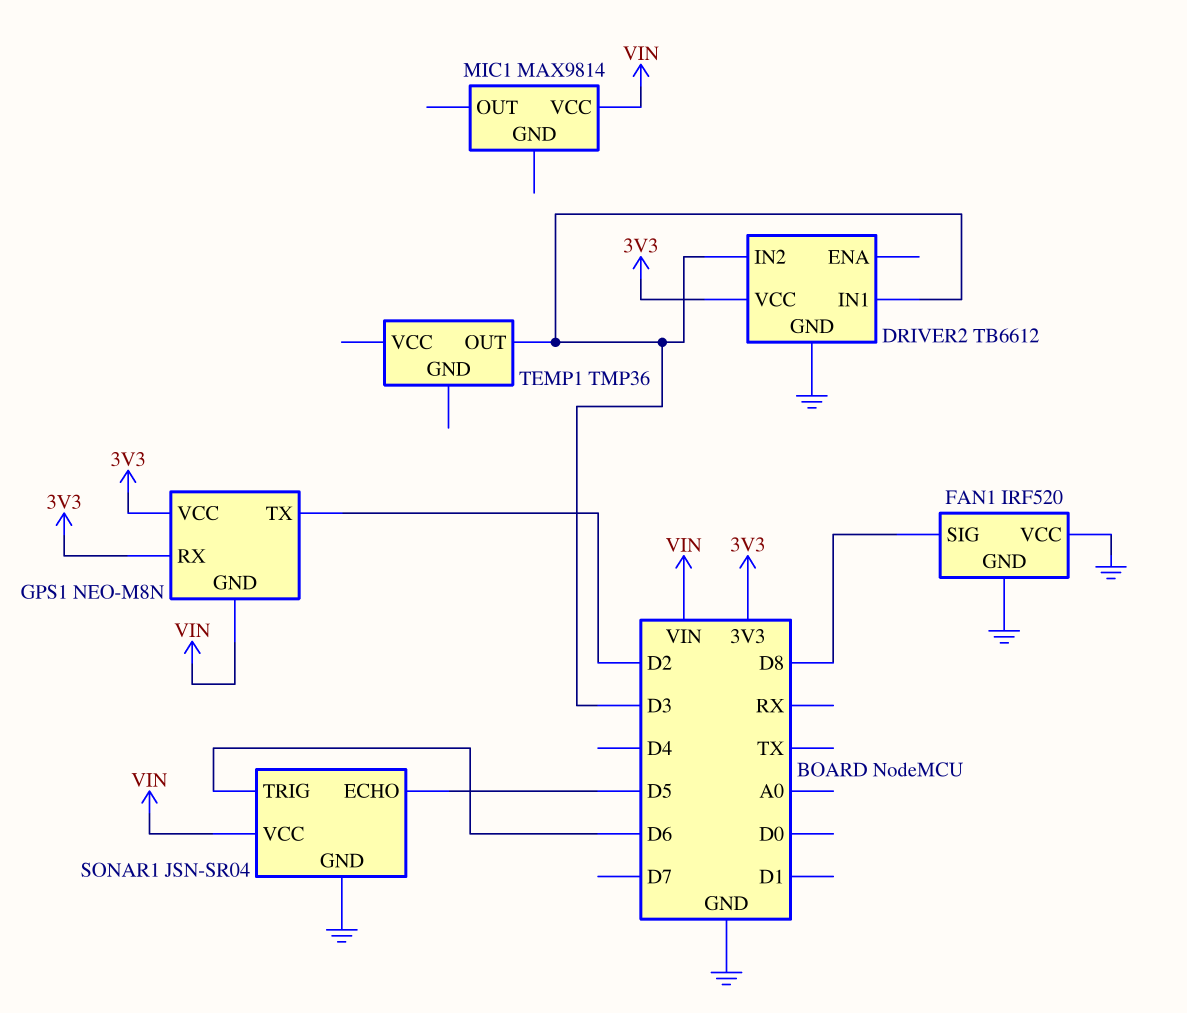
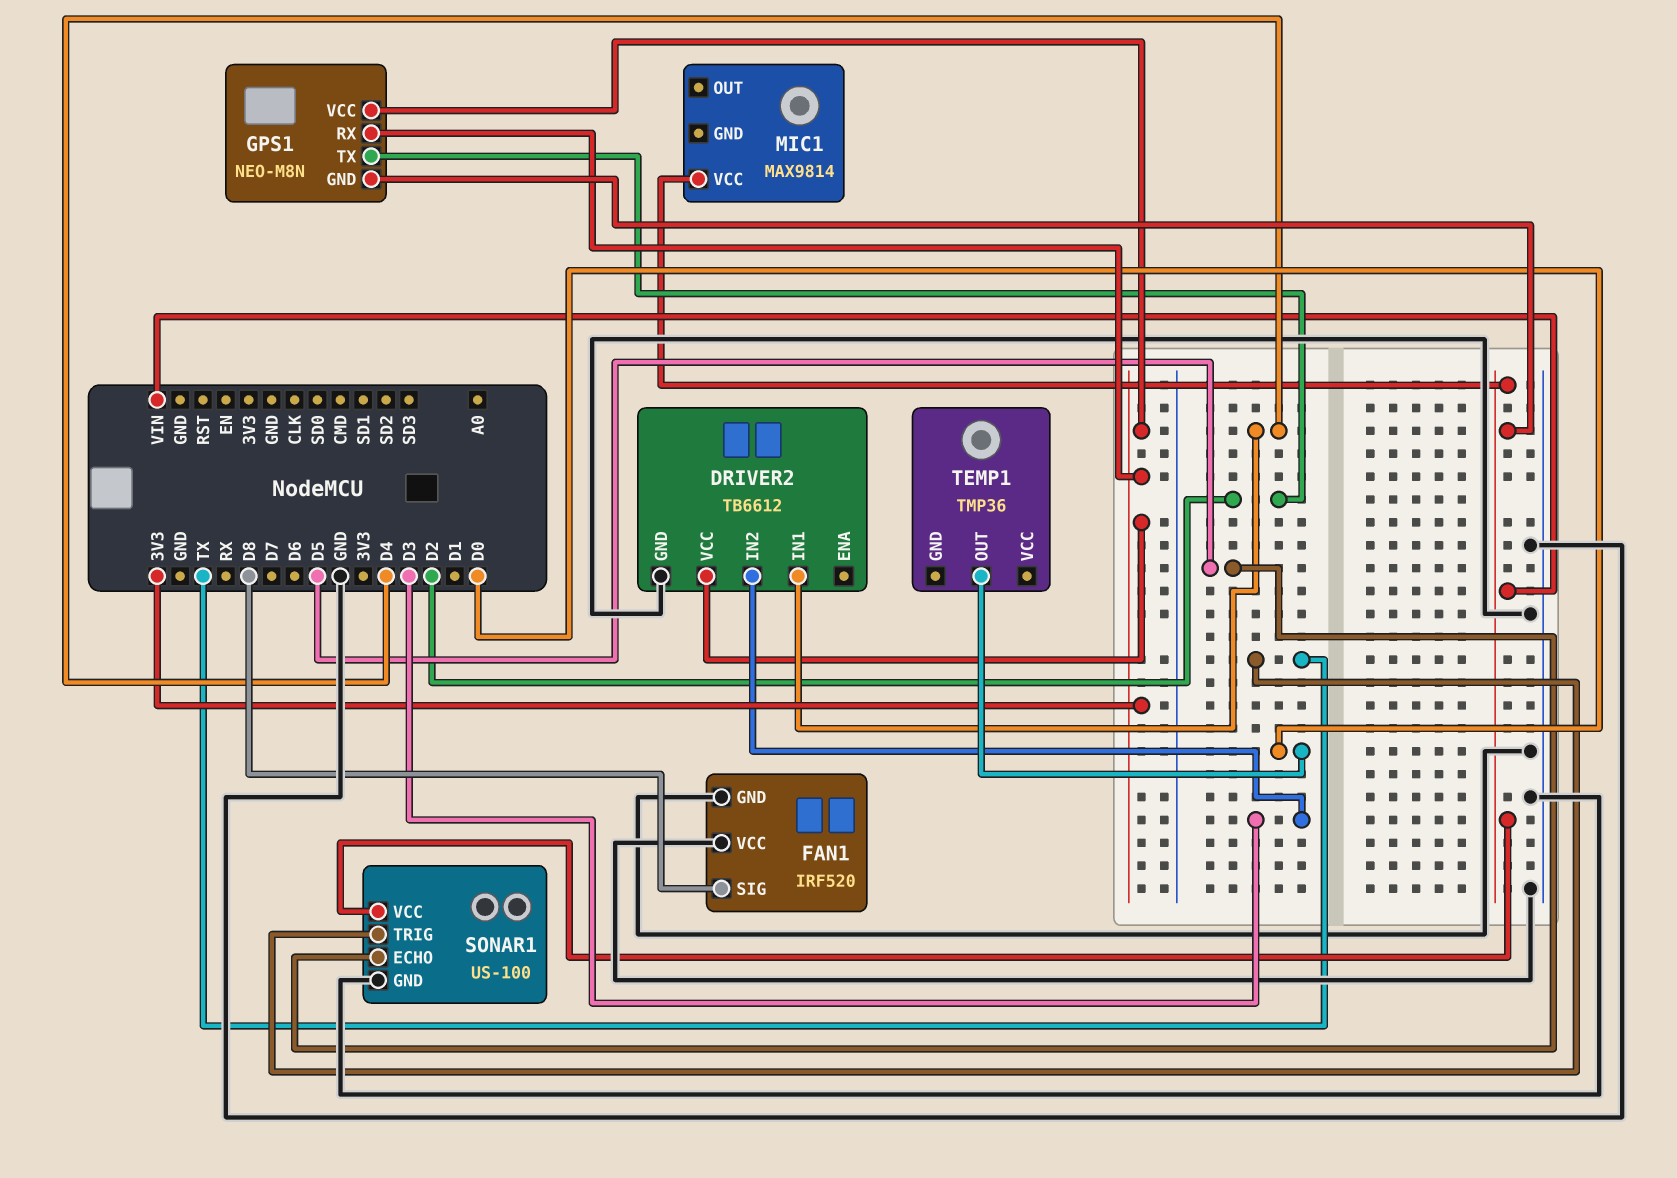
DRIVER2 pin IN1: D3 -> D4
SONAR1: JSN-SR04 -> US-100
SONAR1 pin TRIG: D6 -> TX
TEMP1 pin OUT: D3 -> D0

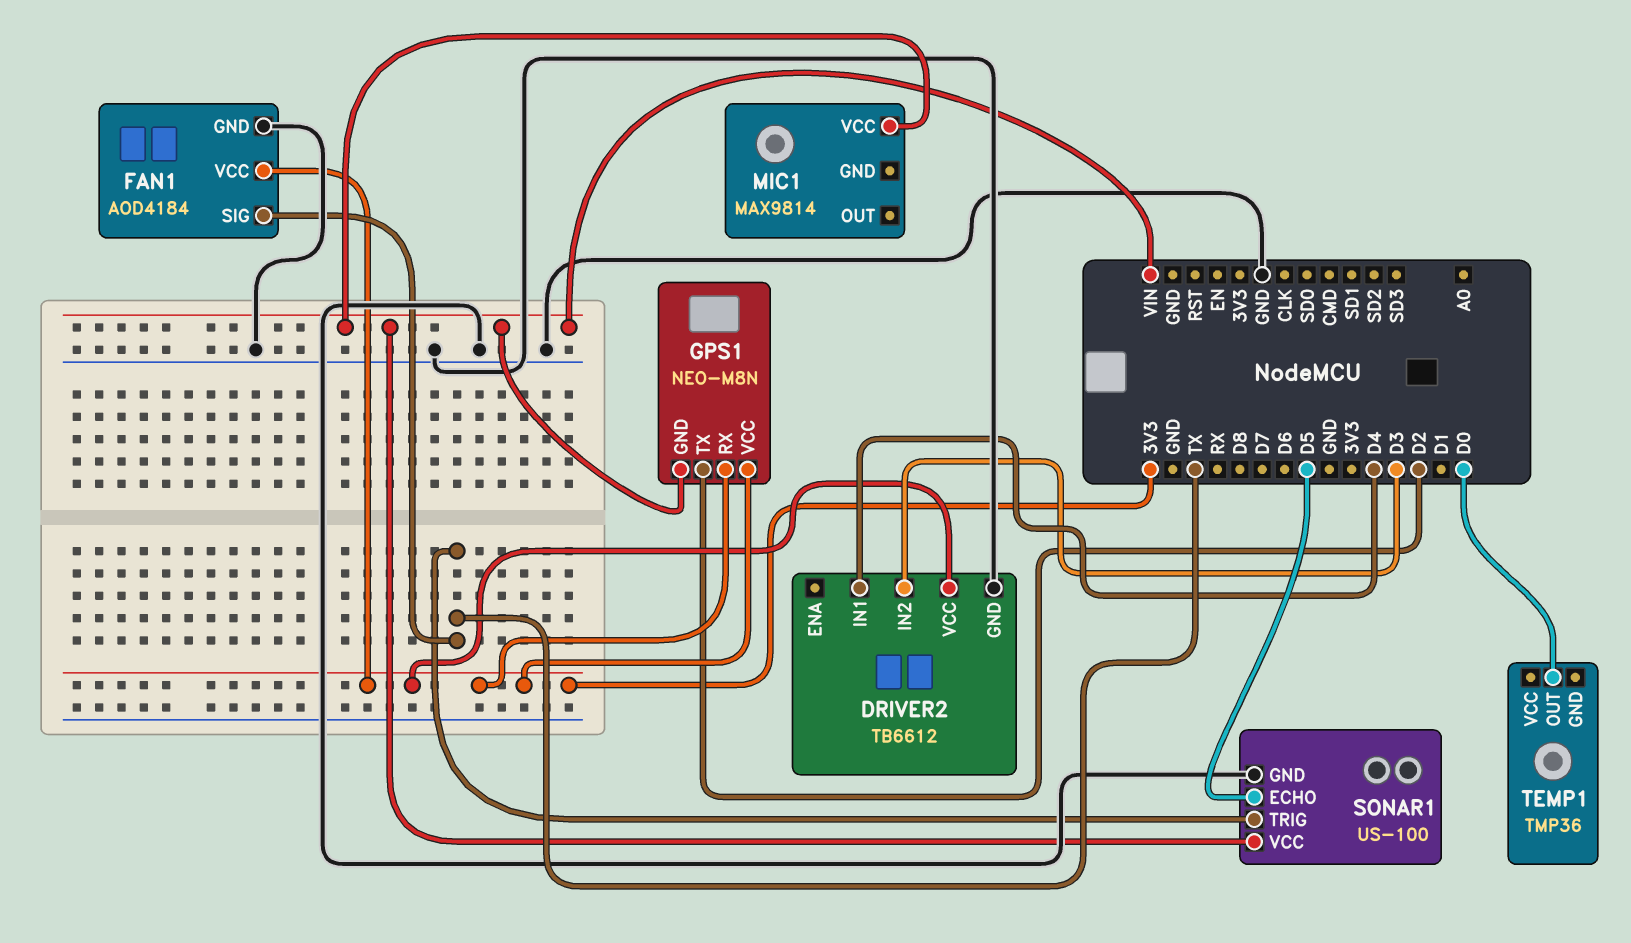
FAN1: IRF520 -> AOD4184
FAN1 pin SIG: D8 -> TX
FAN1 pin VCC: GND -> 3V3

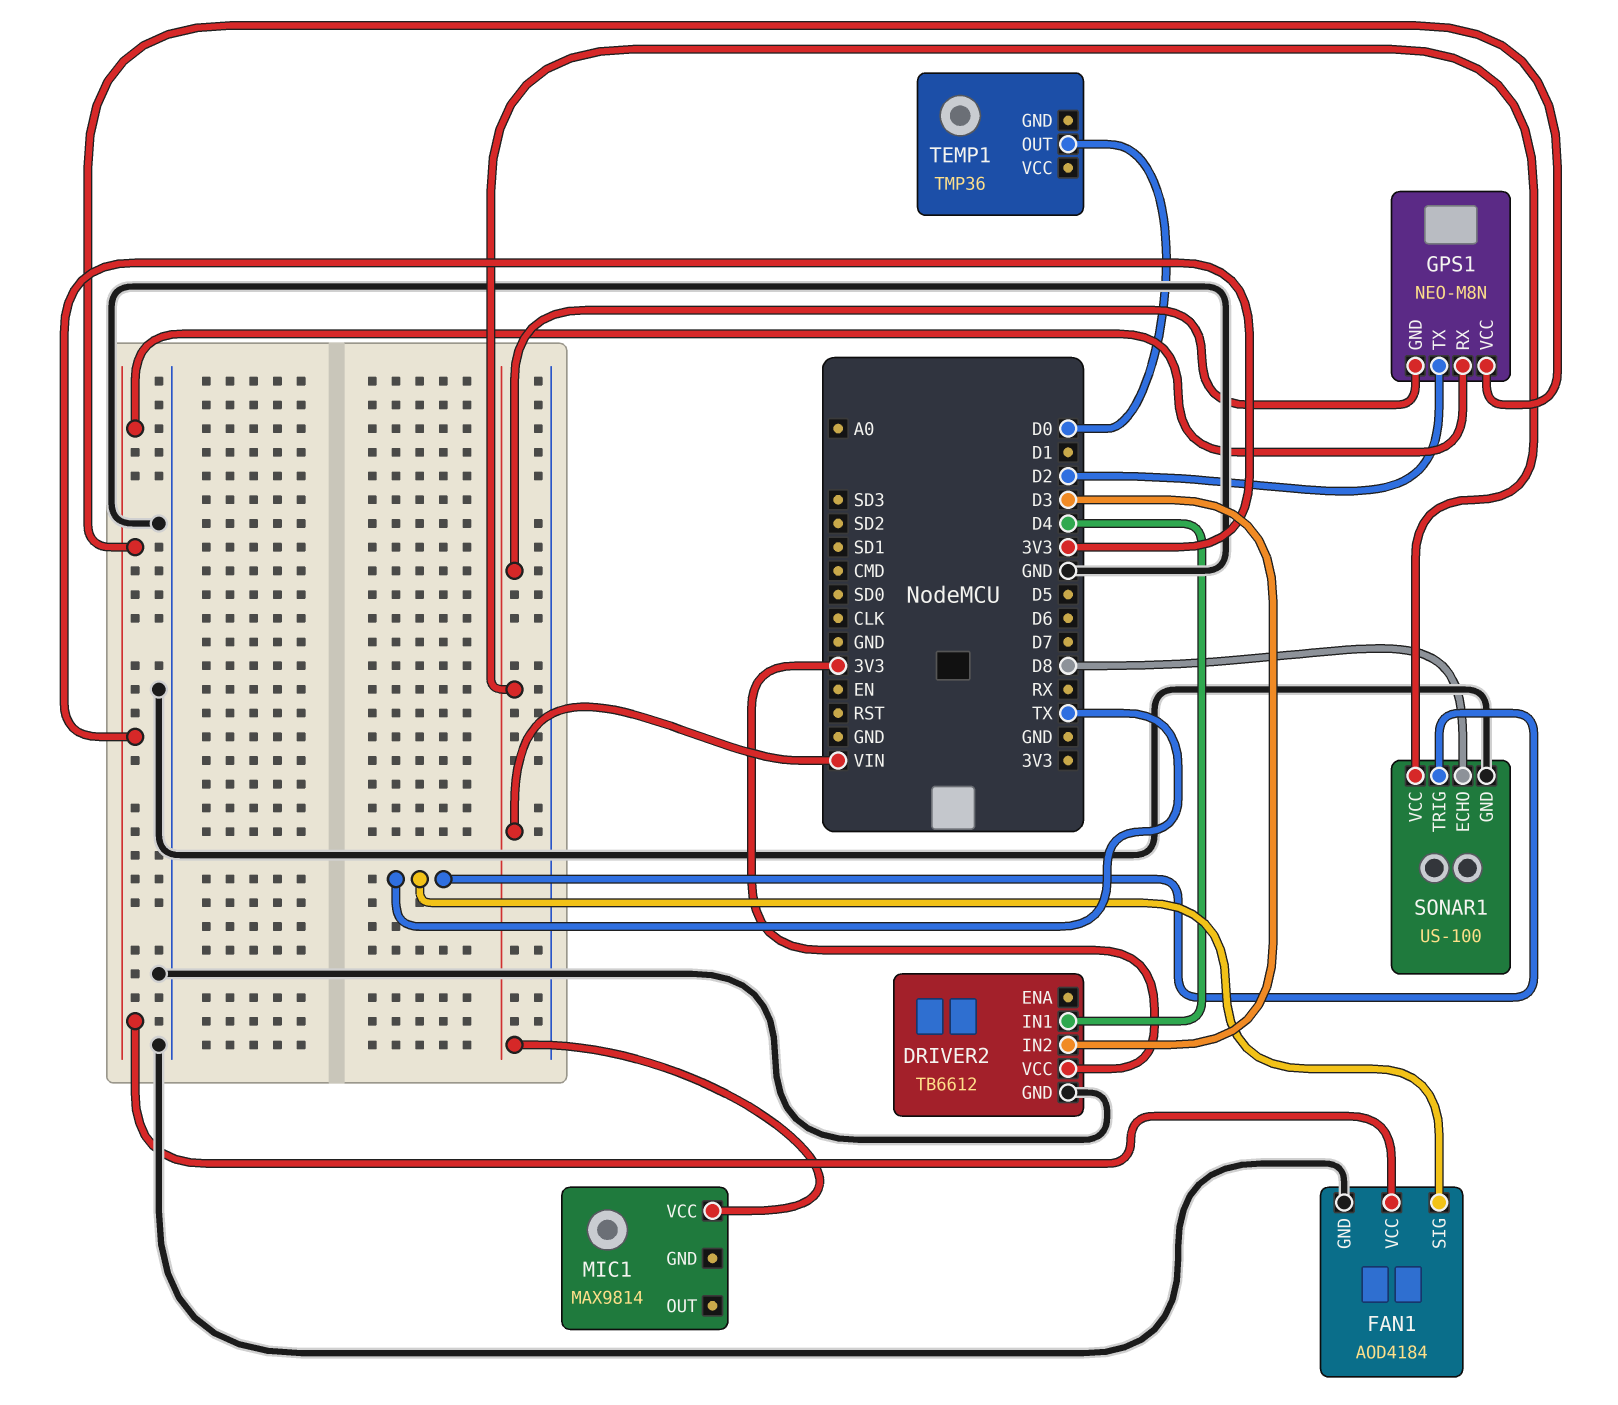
SONAR1 pin ECHO: D5 -> D8

